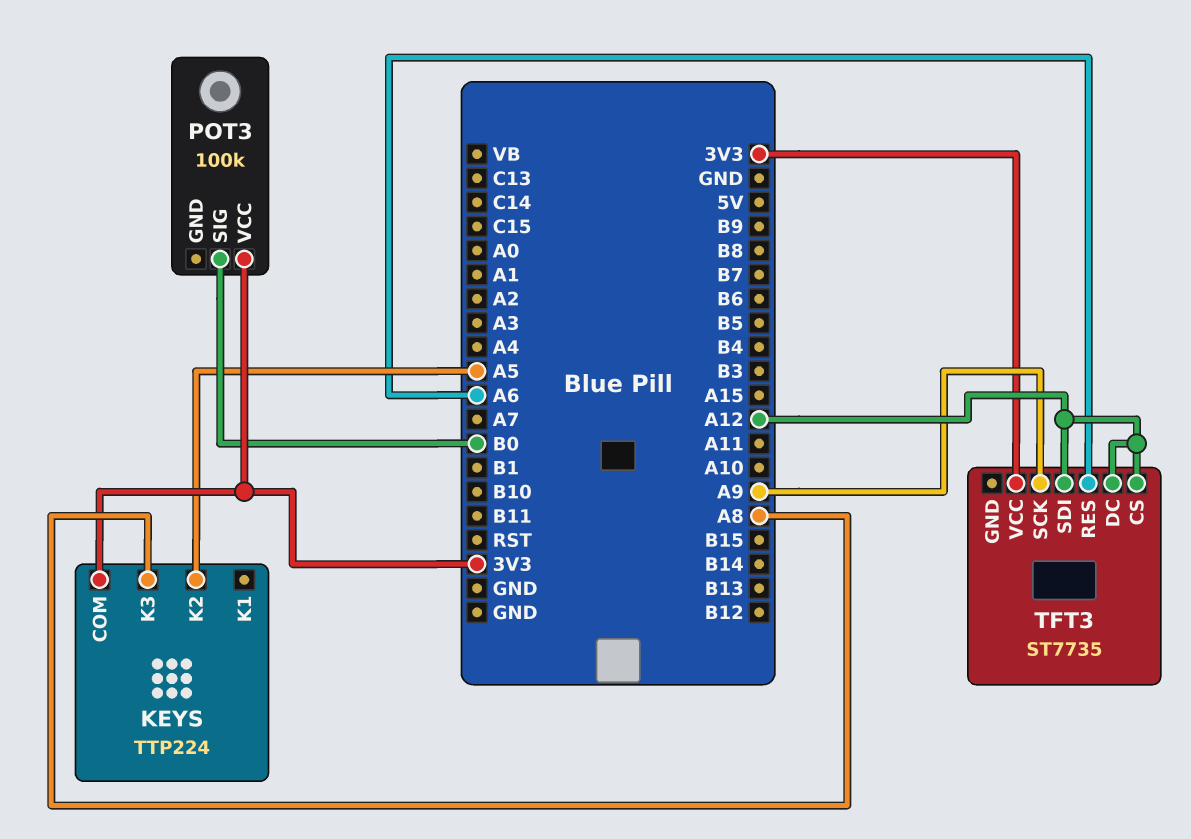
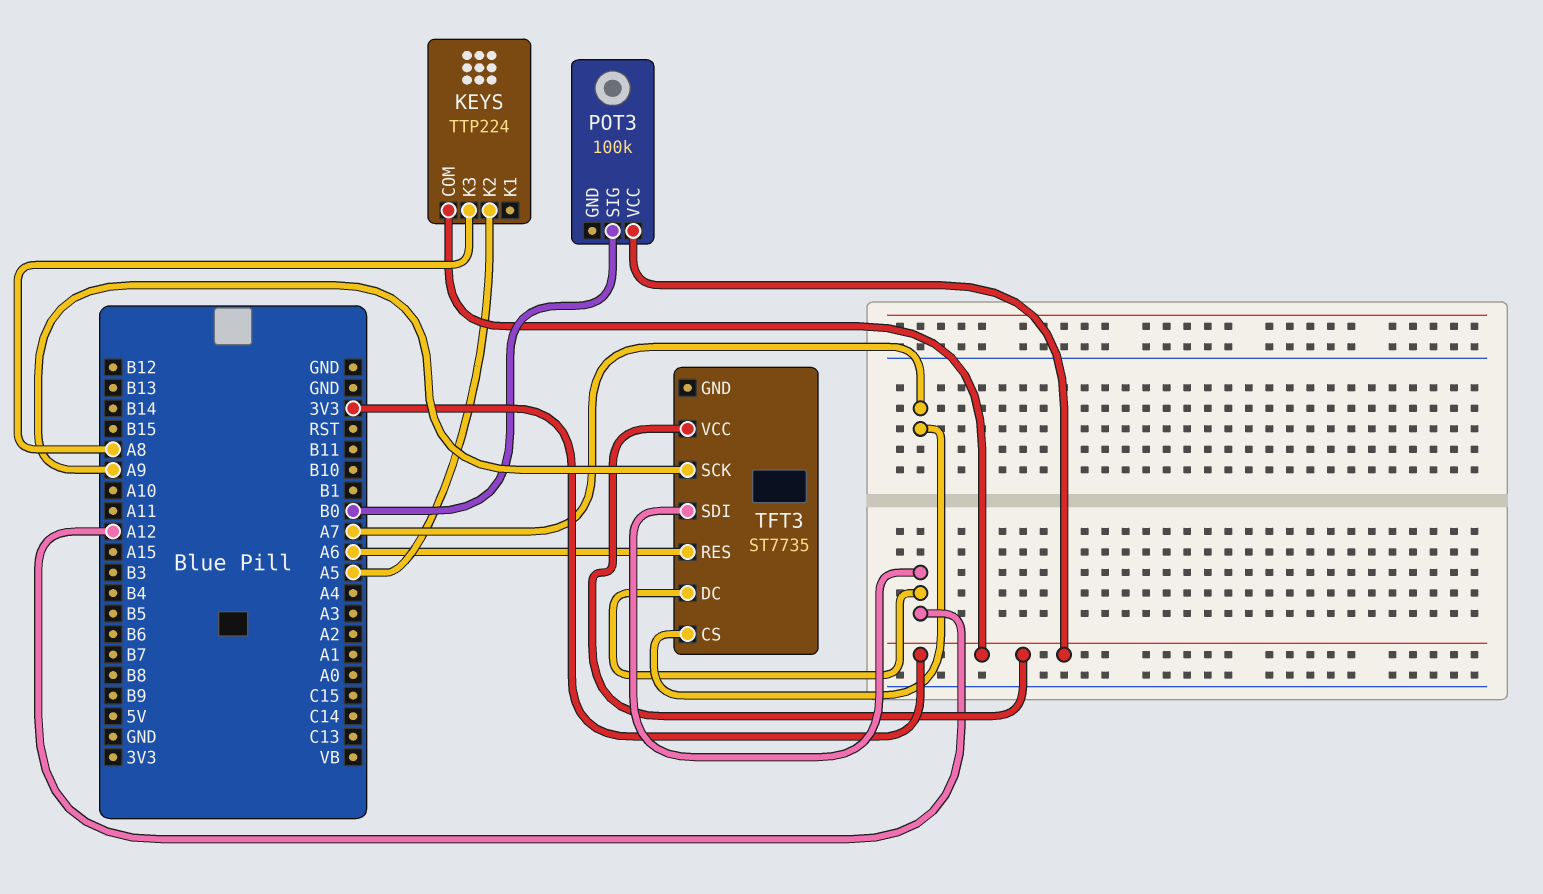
TFT3 pin CS: A12 -> A7

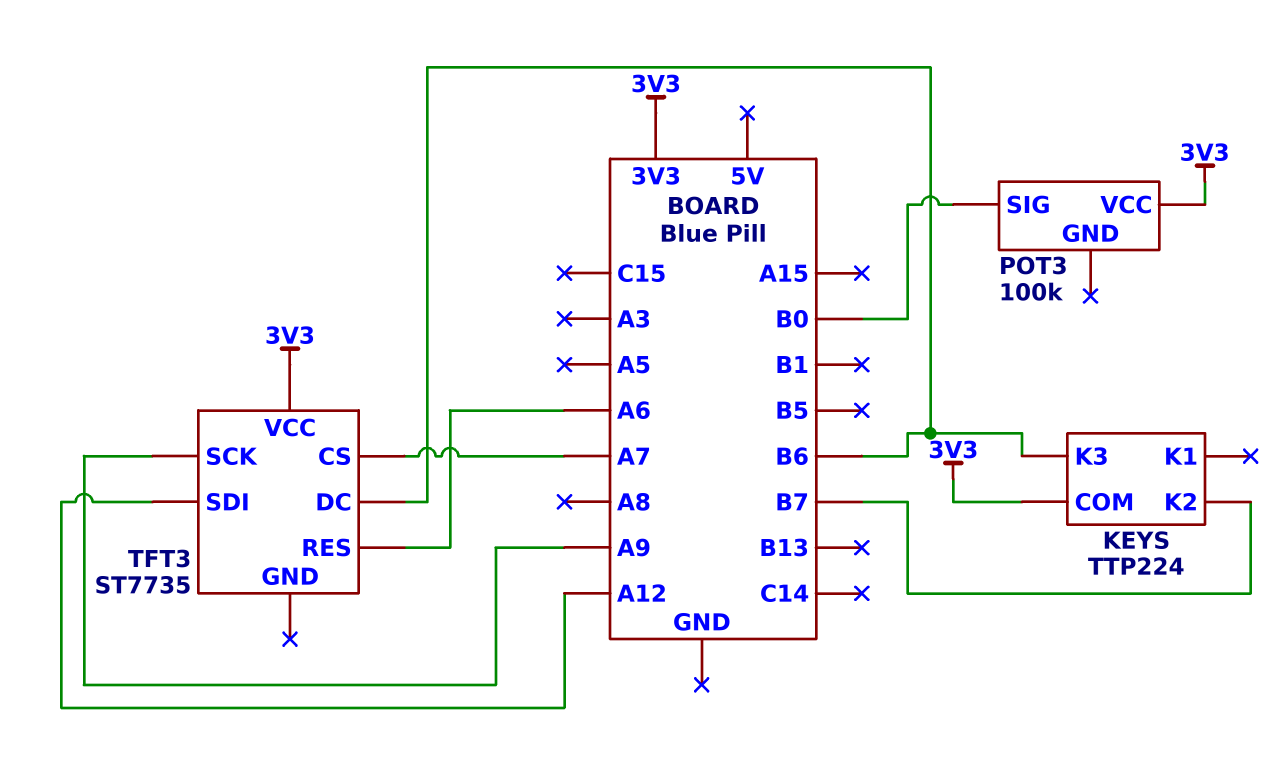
KEYS pin K2: A5 -> B7
KEYS pin K3: A8 -> B6
TFT3 pin DC: A12 -> B6

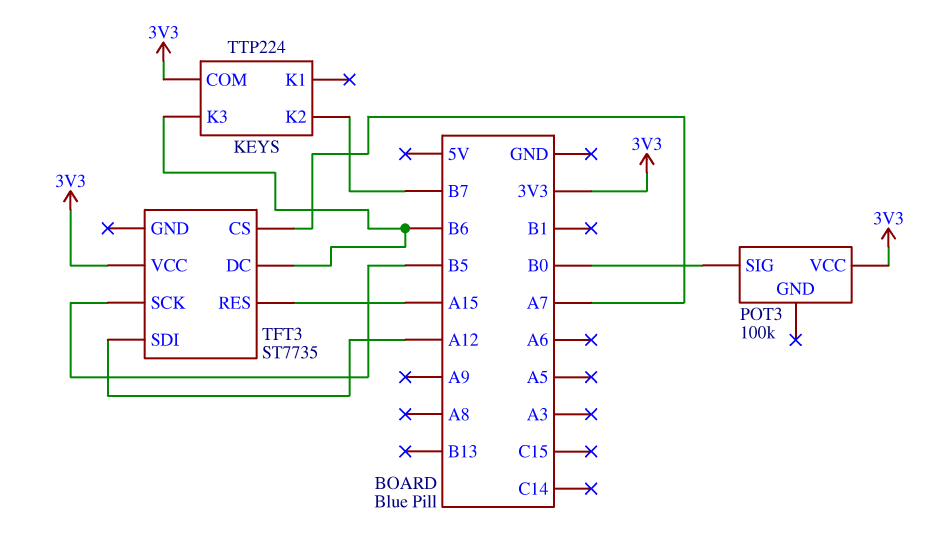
TFT3 pin RES: A6 -> A15
TFT3 pin SCK: A9 -> B5

